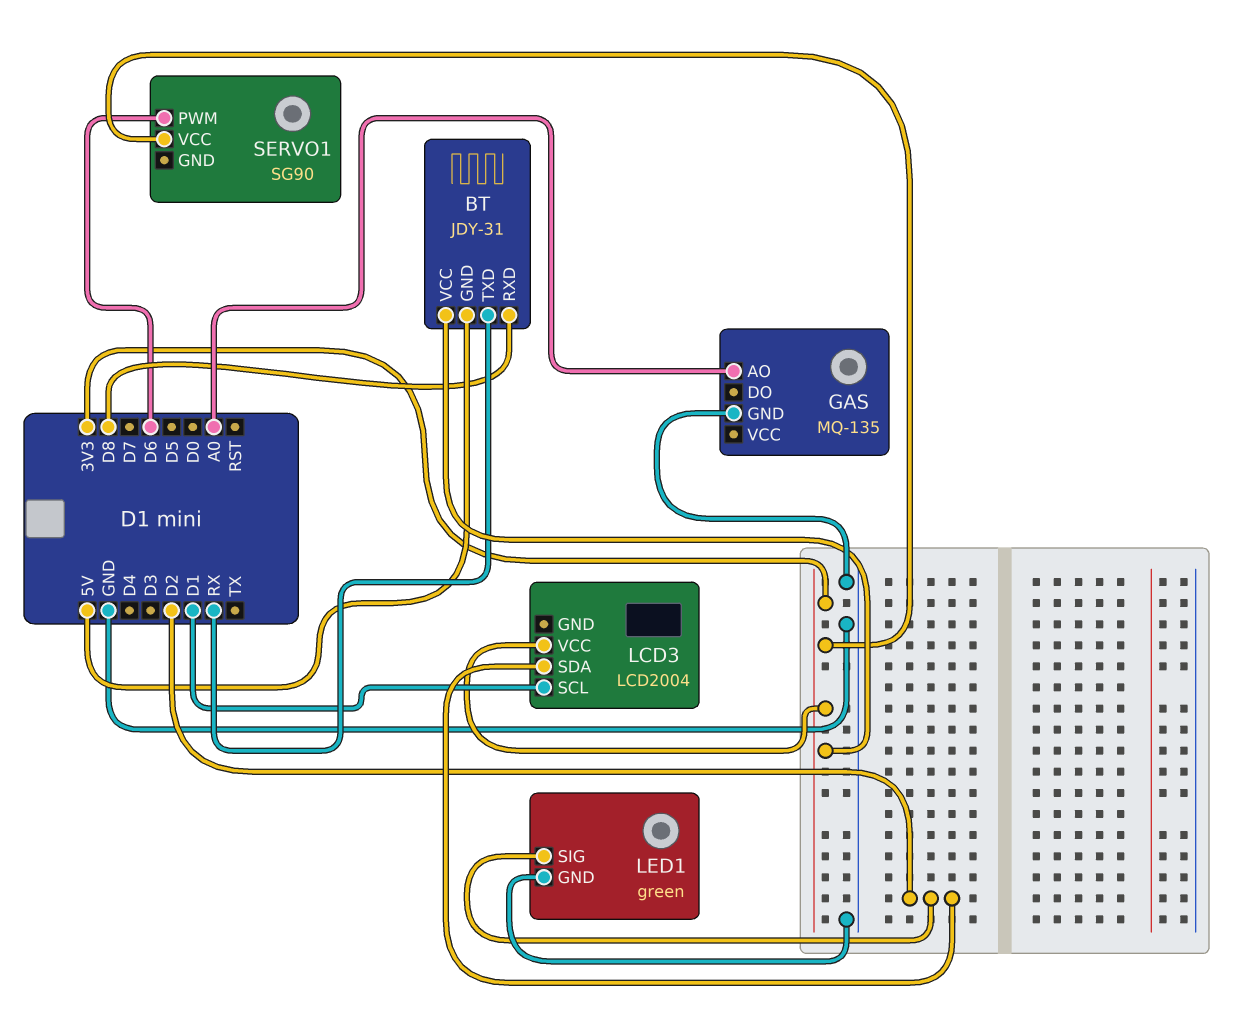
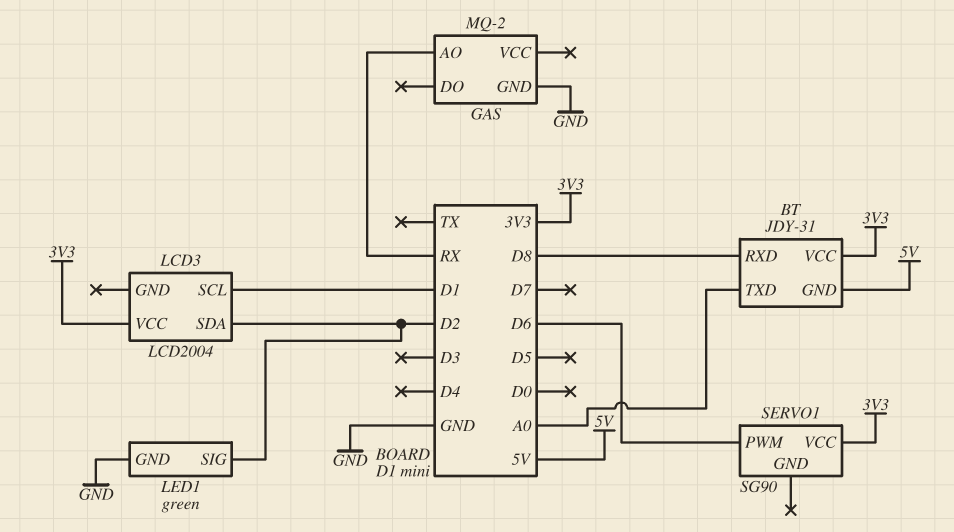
BT pin TXD: RX -> A0
GAS: MQ-135 -> MQ-2
GAS pin AO: A0 -> RX

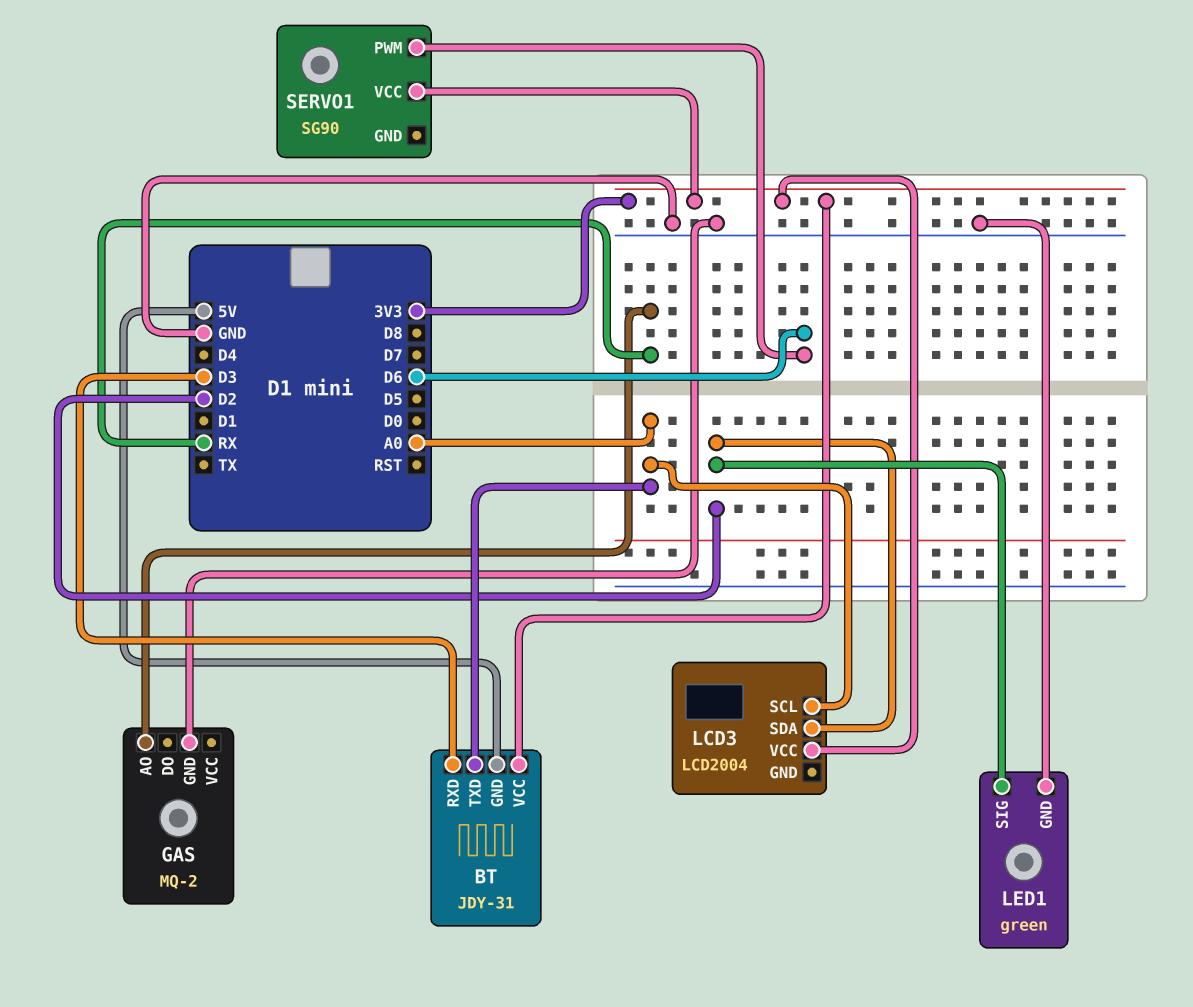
BT pin RXD: D8 -> D3
LCD3 pin SCL: D1 -> A0

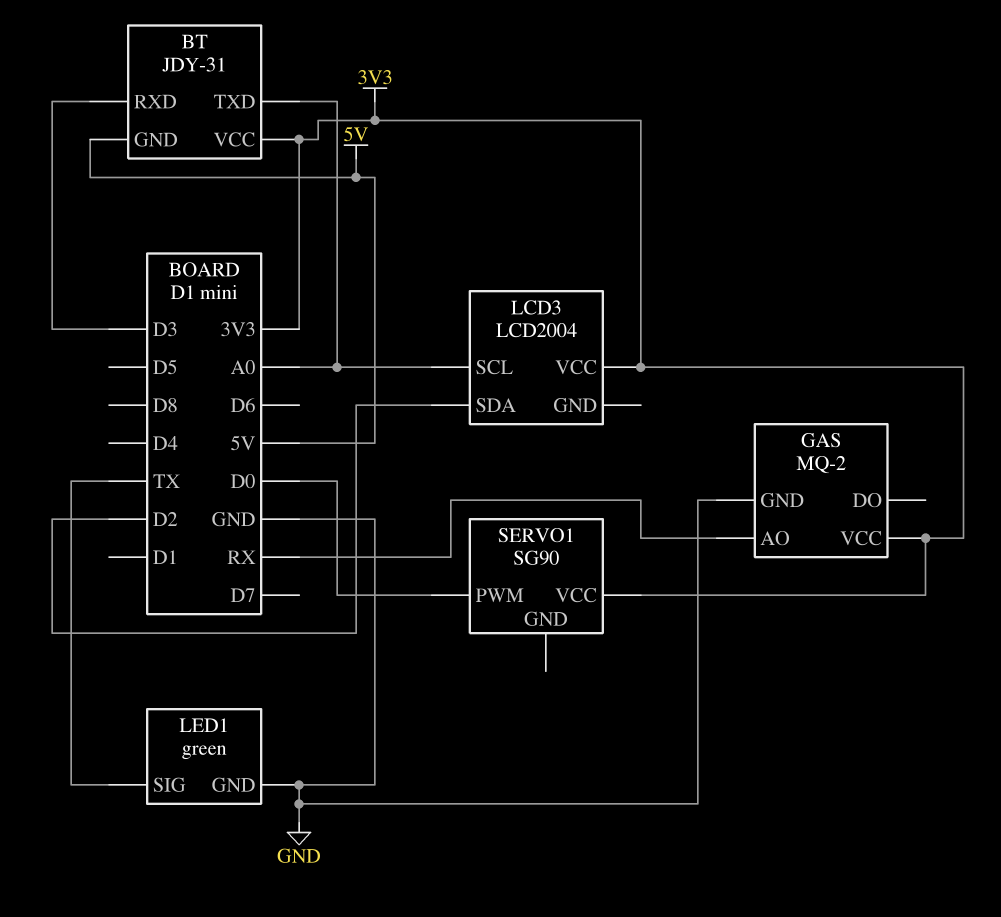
GAS pin VCC: none -> 3V3
LED1 pin SIG: D2 -> TX
SERVO1 pin PWM: D6 -> D0

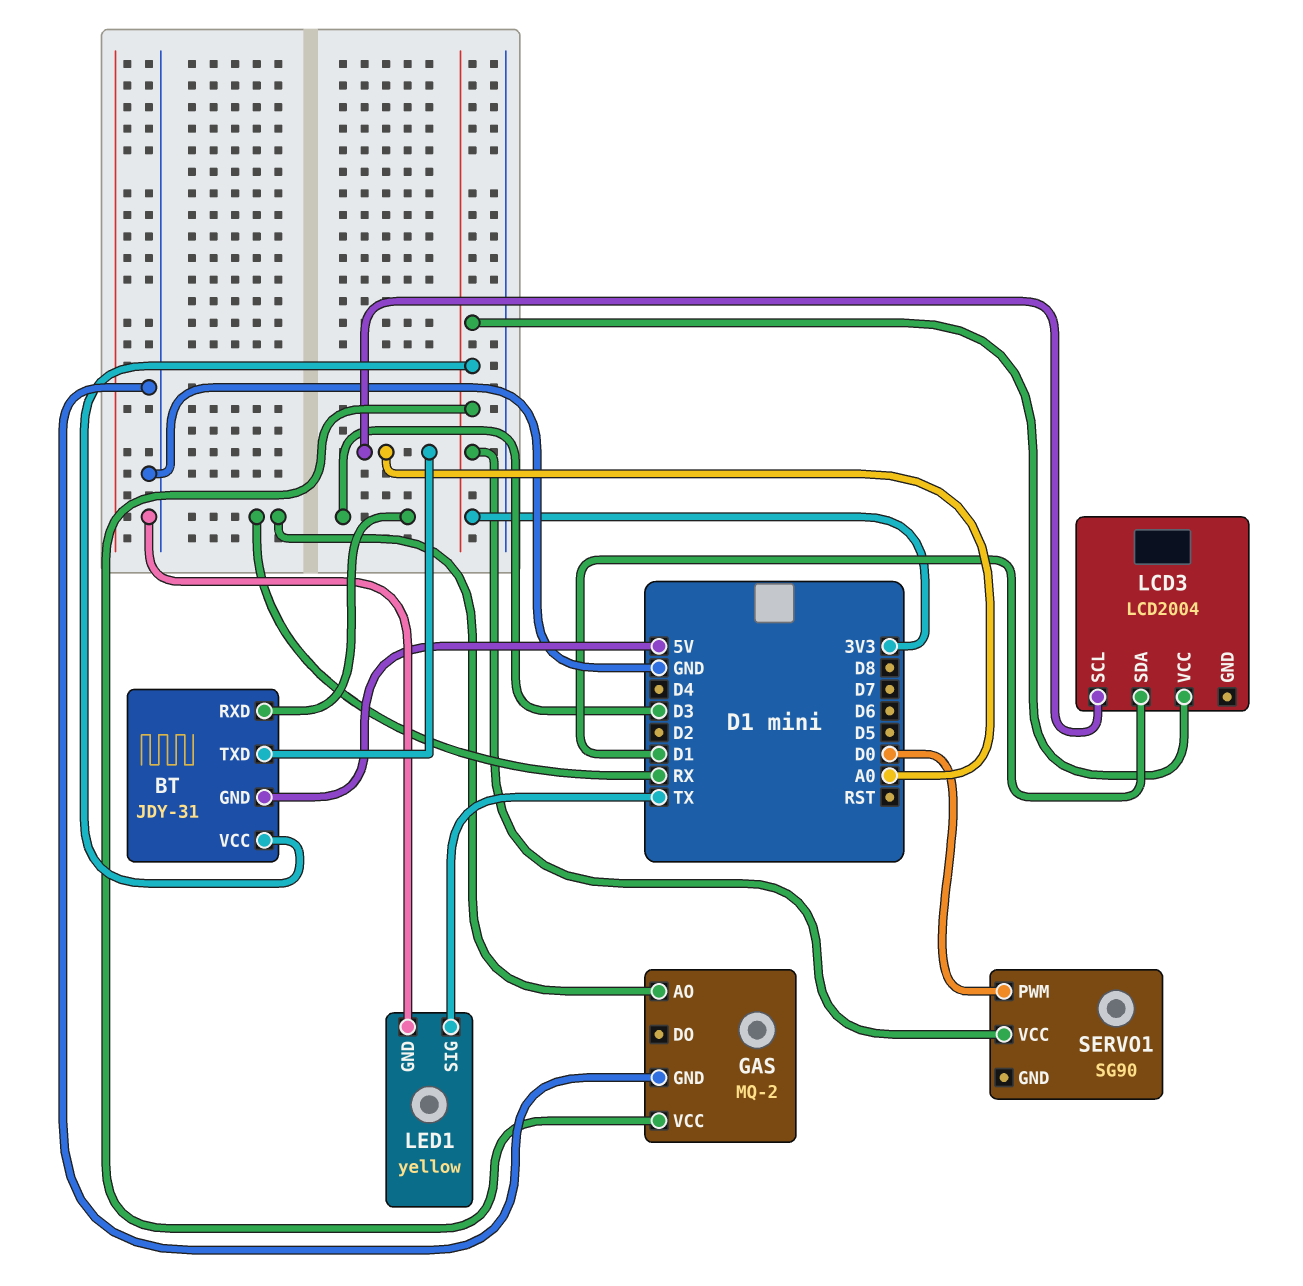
LCD3 pin SDA: D2 -> D1
LED1: green -> yellow

